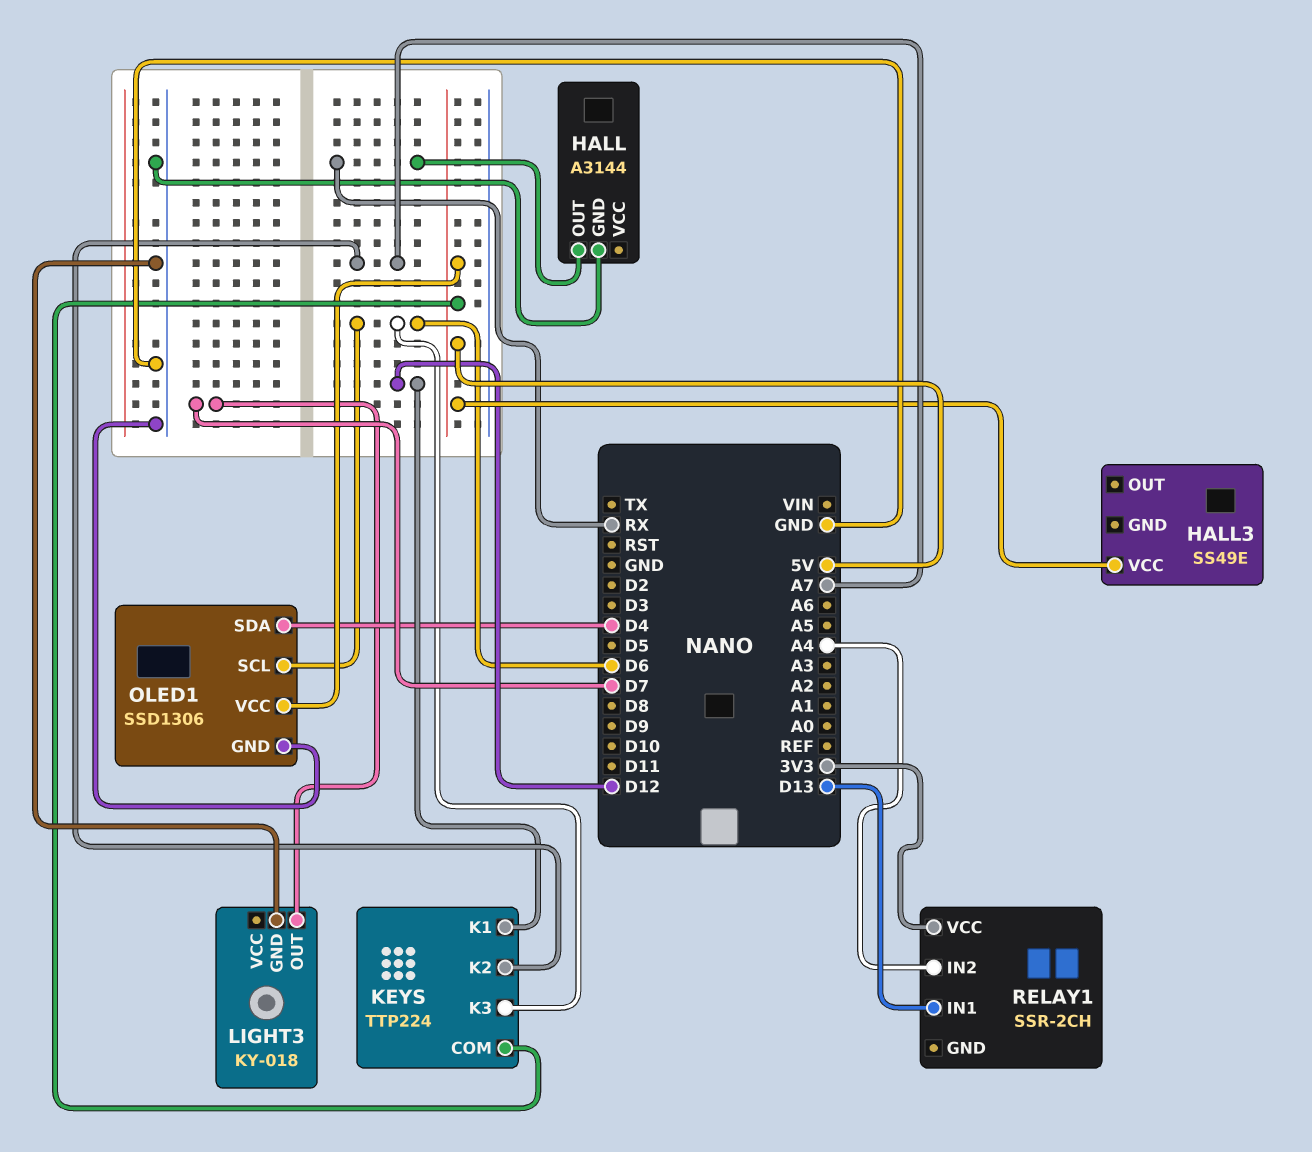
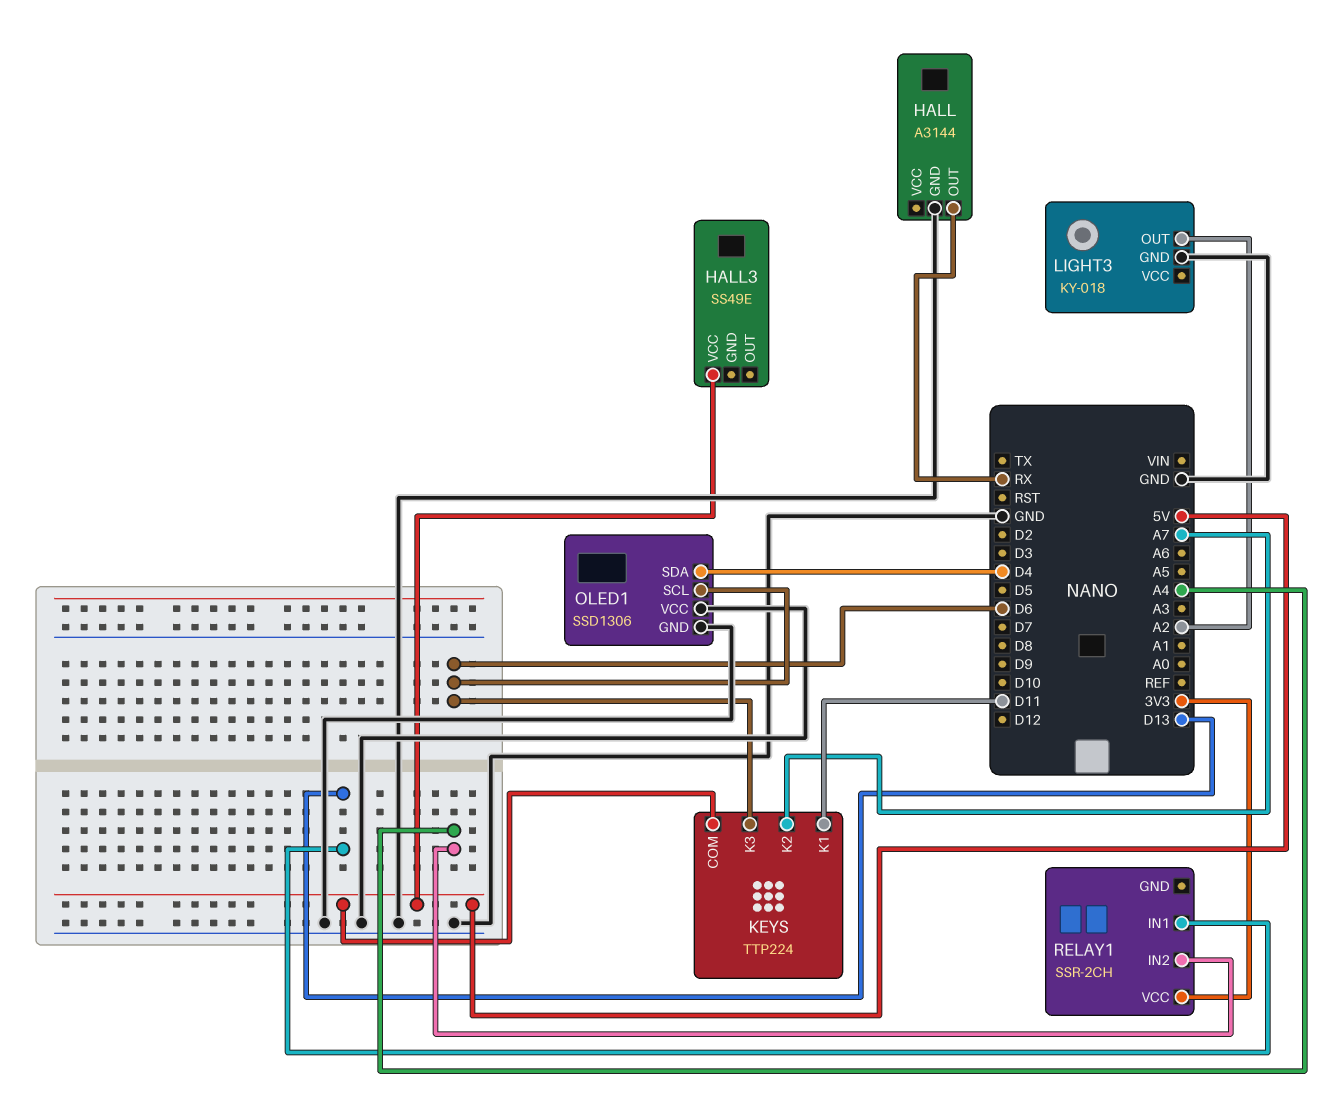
KEYS pin K1: D12 -> D11
LIGHT3 pin OUT: D7 -> A2
OLED1 pin VCC: 5V -> GND

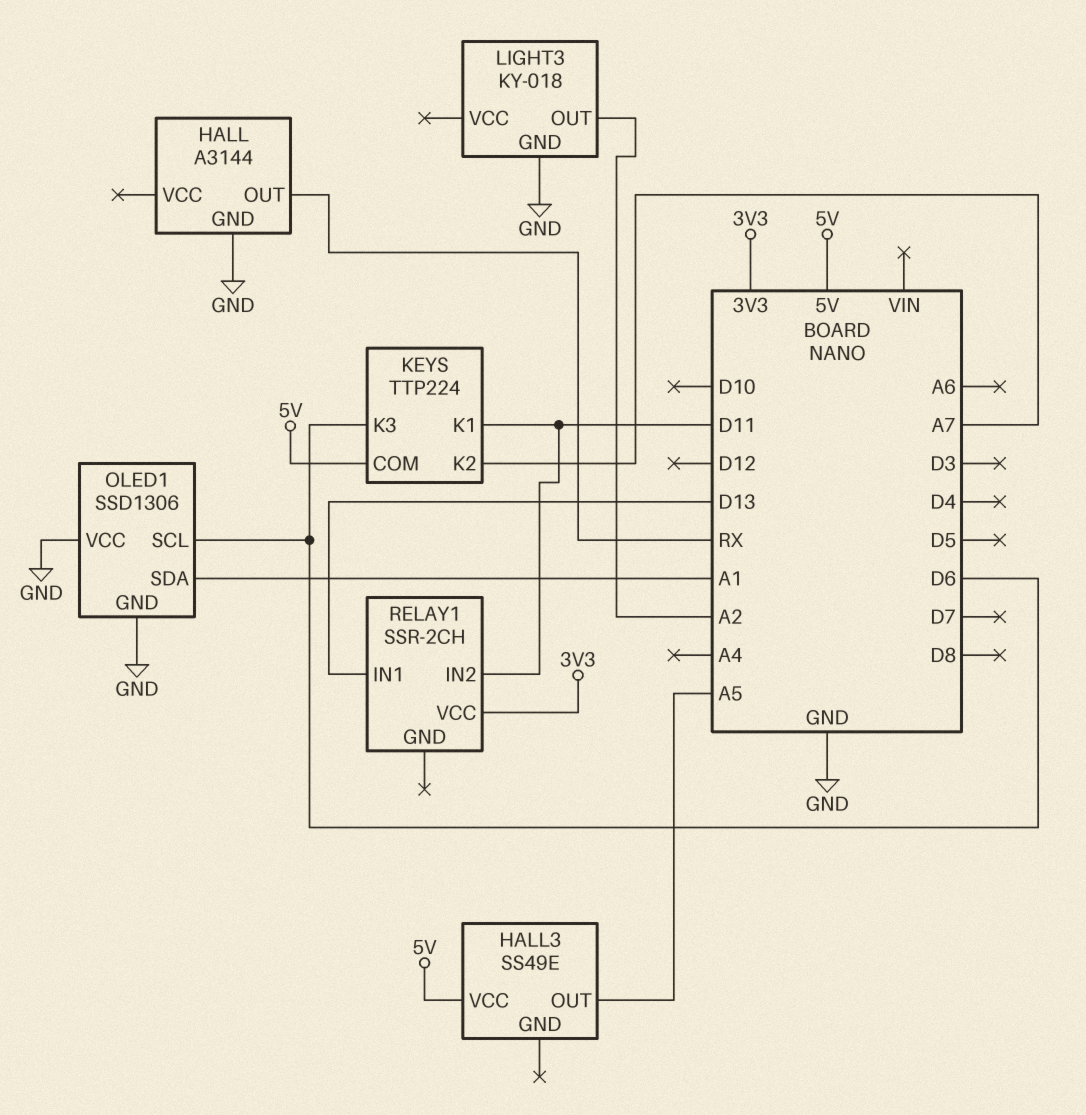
HALL3 pin OUT: none -> A5
OLED1 pin SDA: D4 -> A1
RELAY1 pin IN2: A4 -> D11

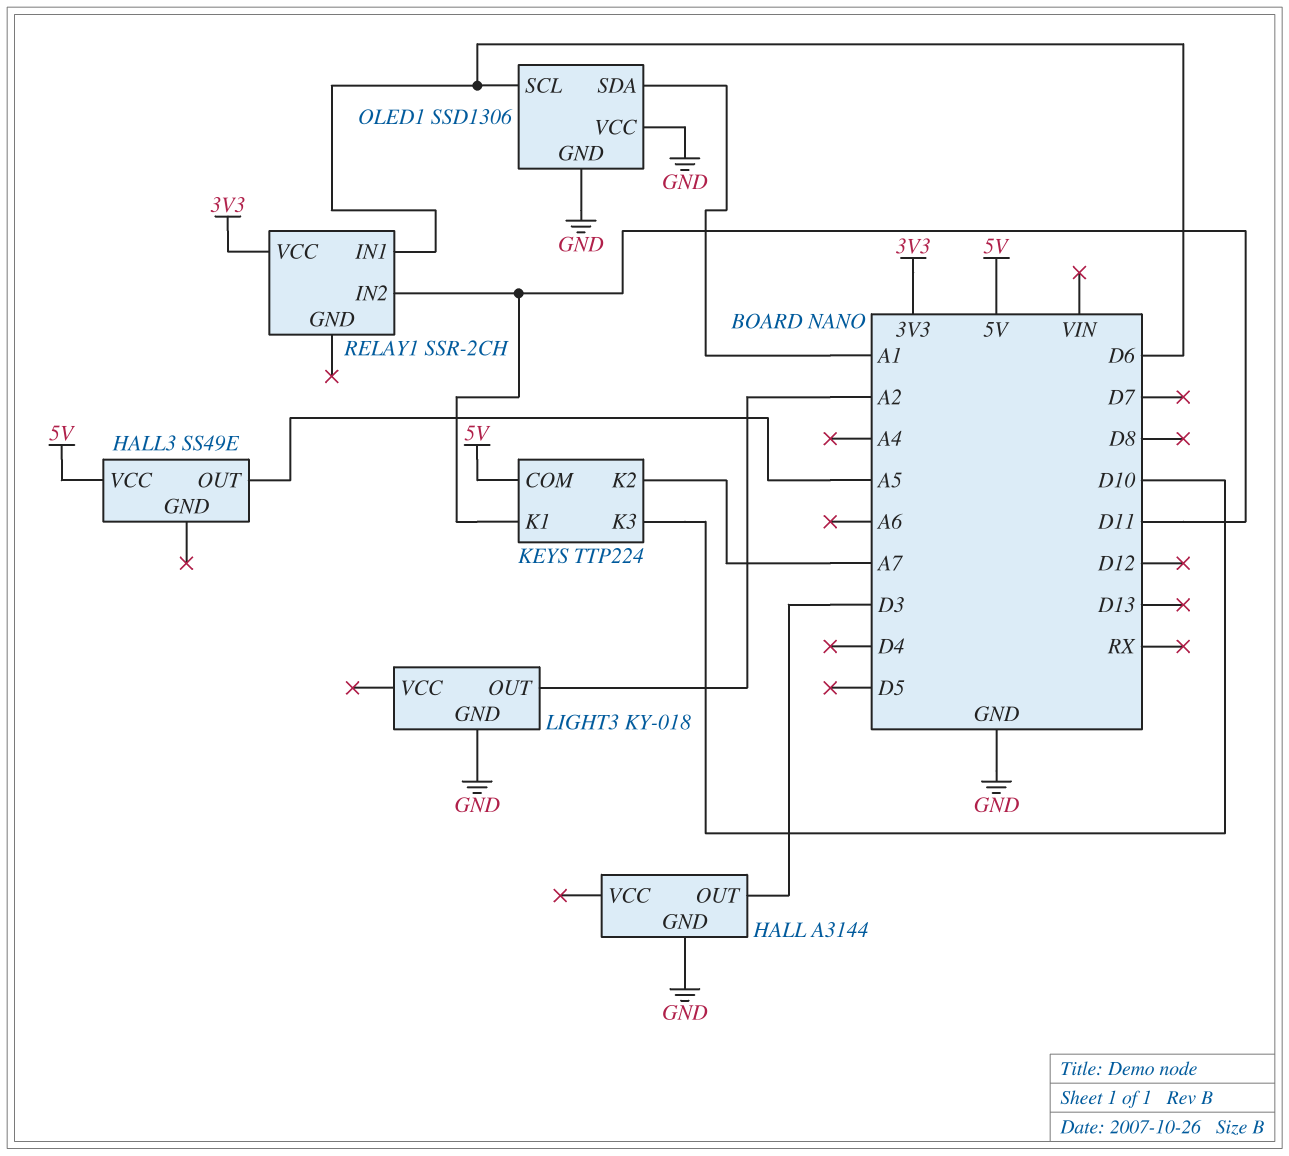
HALL pin OUT: RX -> D3
KEYS pin K3: D6 -> D10
RELAY1 pin IN1: D13 -> D6

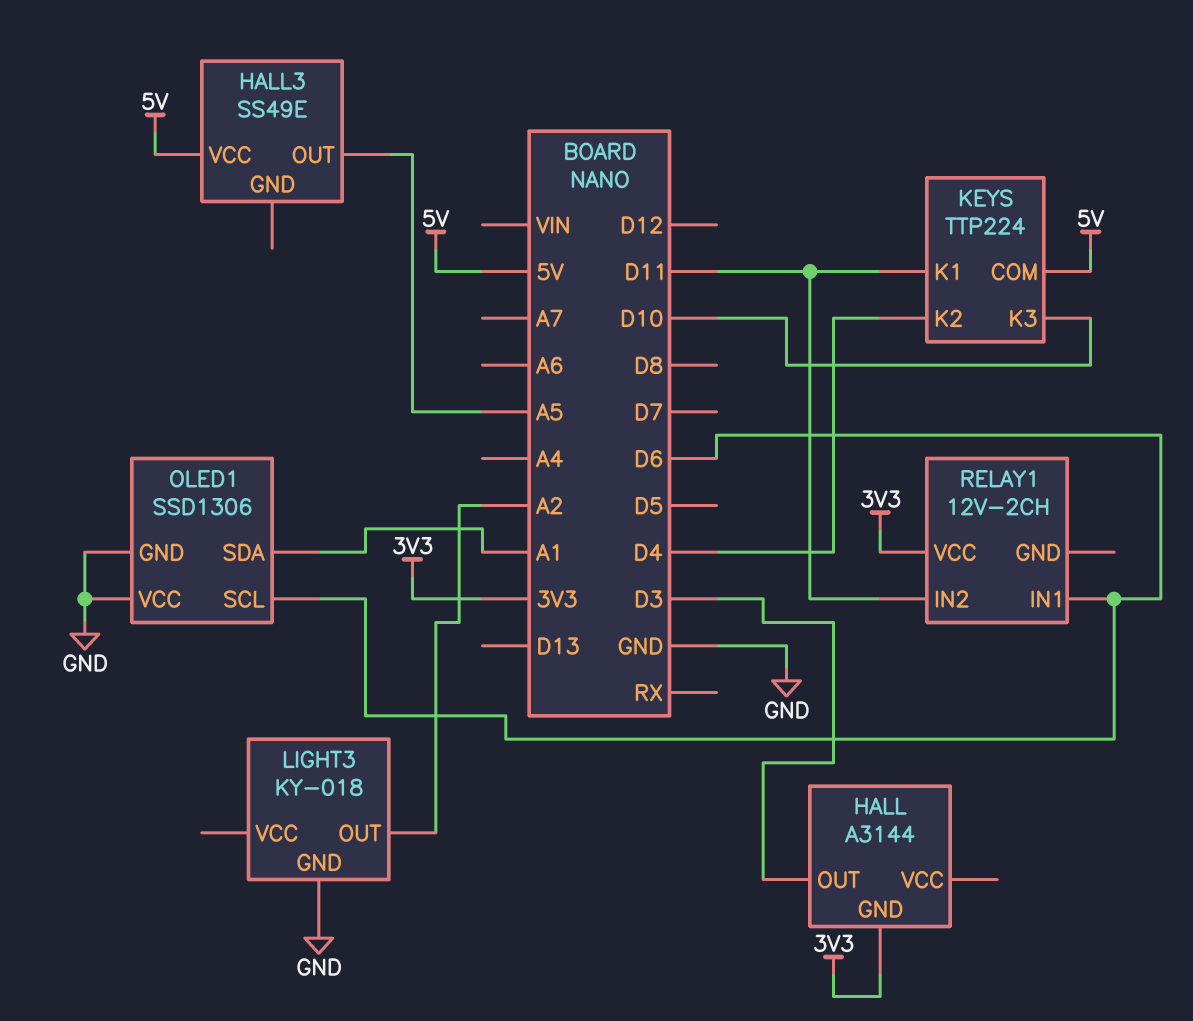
HALL pin GND: GND -> 3V3
KEYS pin K2: A7 -> D4
RELAY1: SSR-2CH -> 12V-2CH

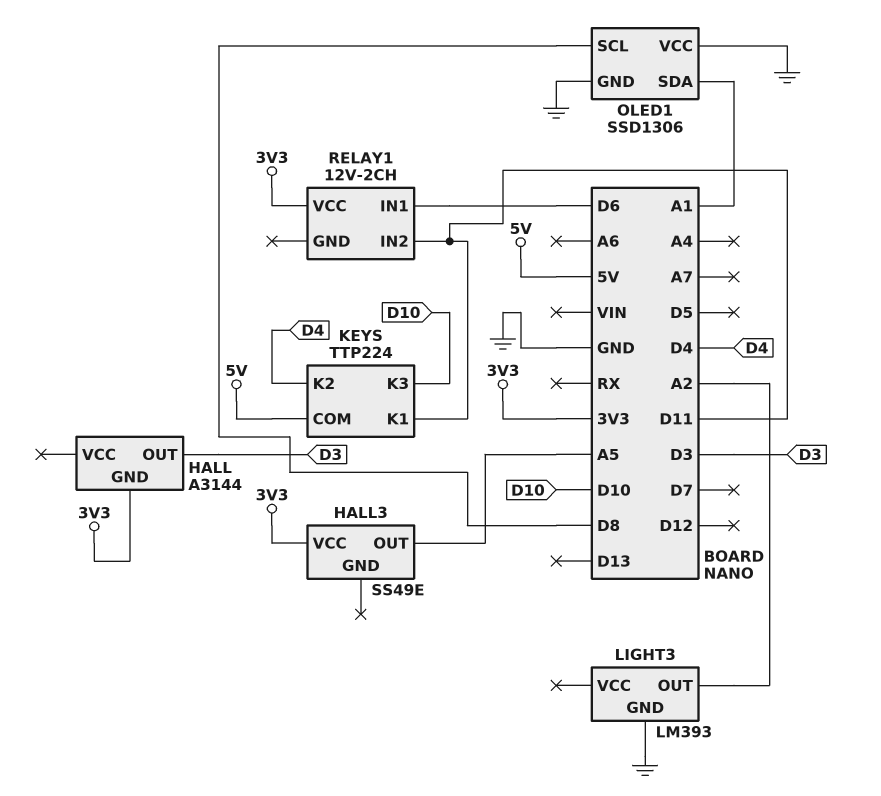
HALL3 pin VCC: 5V -> 3V3
LIGHT3: KY-018 -> LM393
OLED1 pin SCL: D6 -> D8

